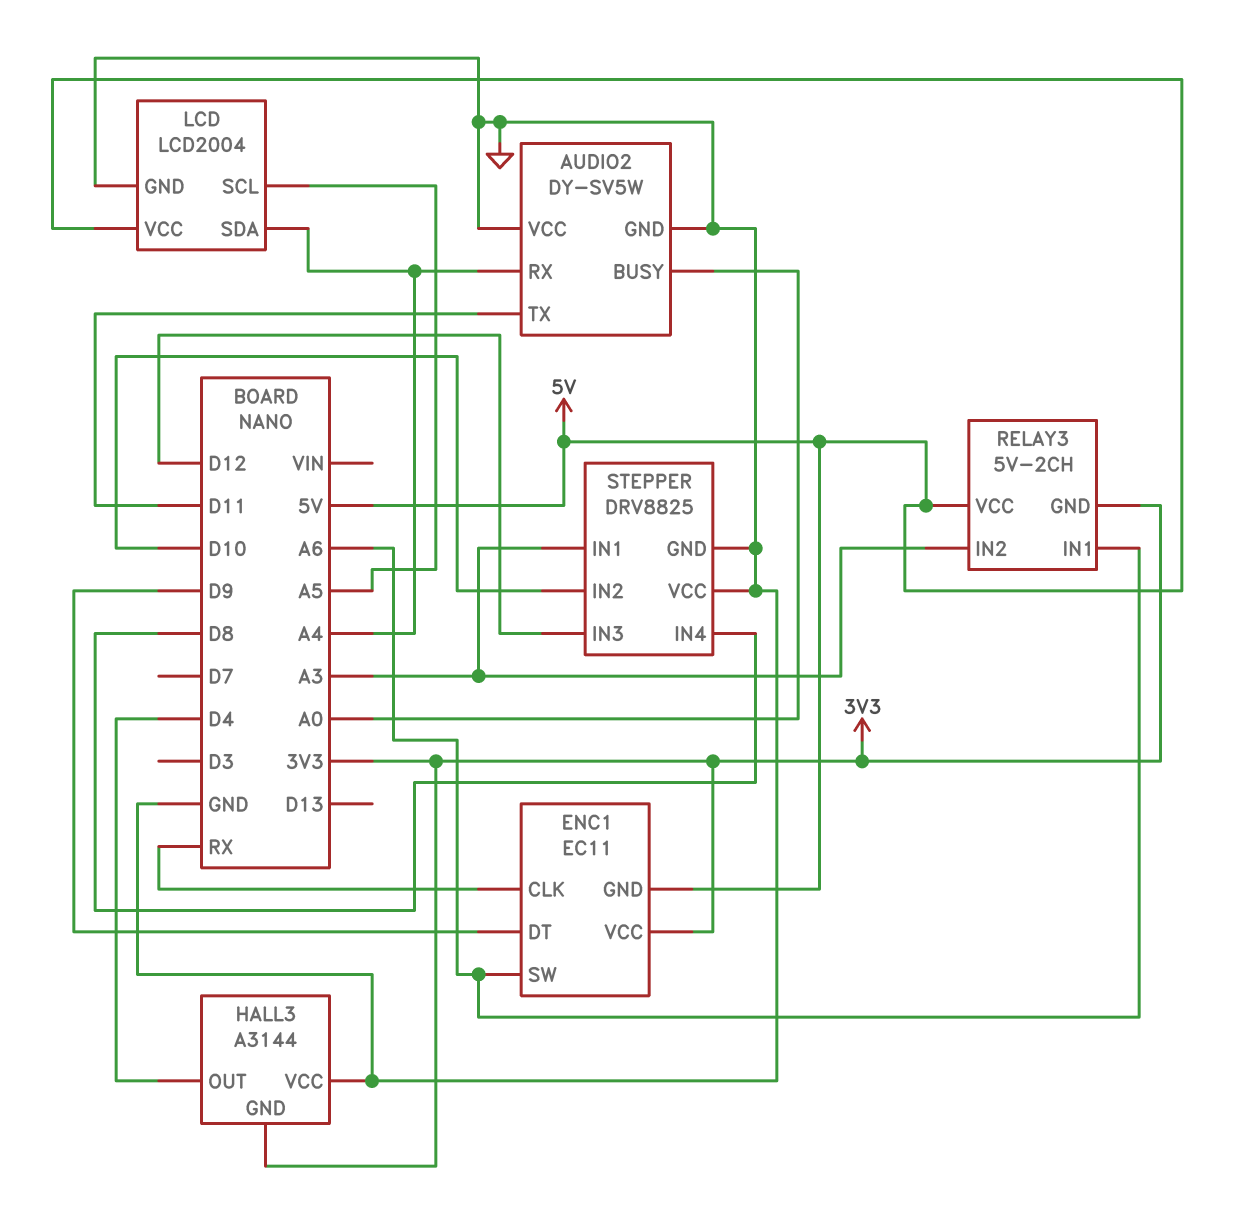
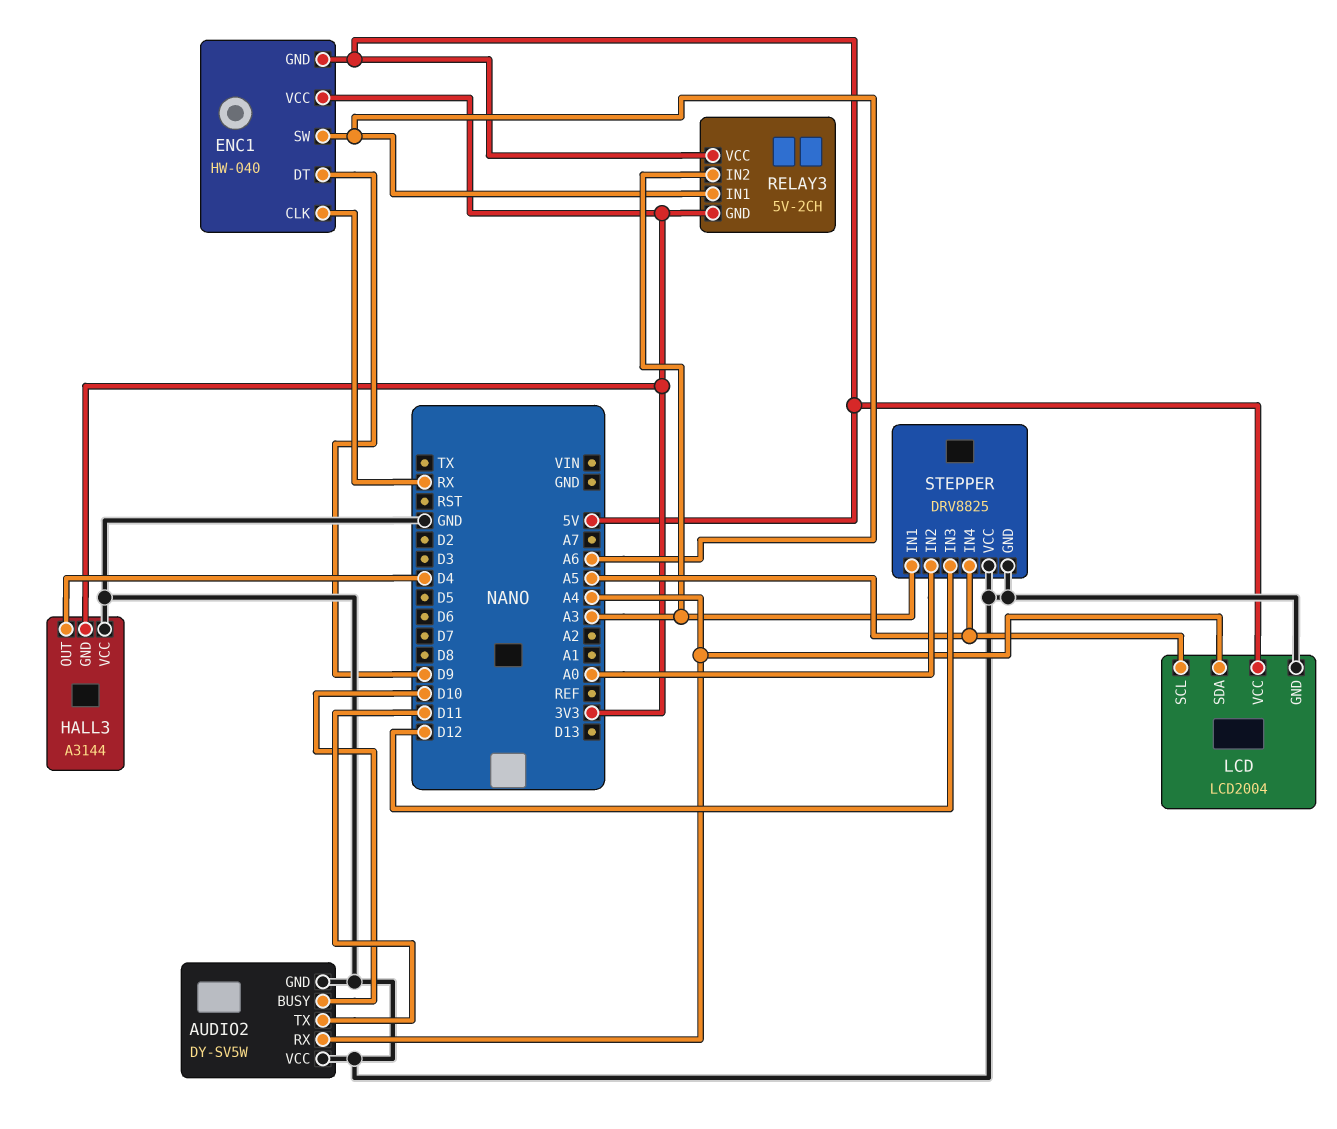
AUDIO2 pin BUSY: A0 -> D10
ENC1: EC11 -> HW-040
STEPPER pin IN2: D10 -> A0
STEPPER pin IN4: D8 -> A5

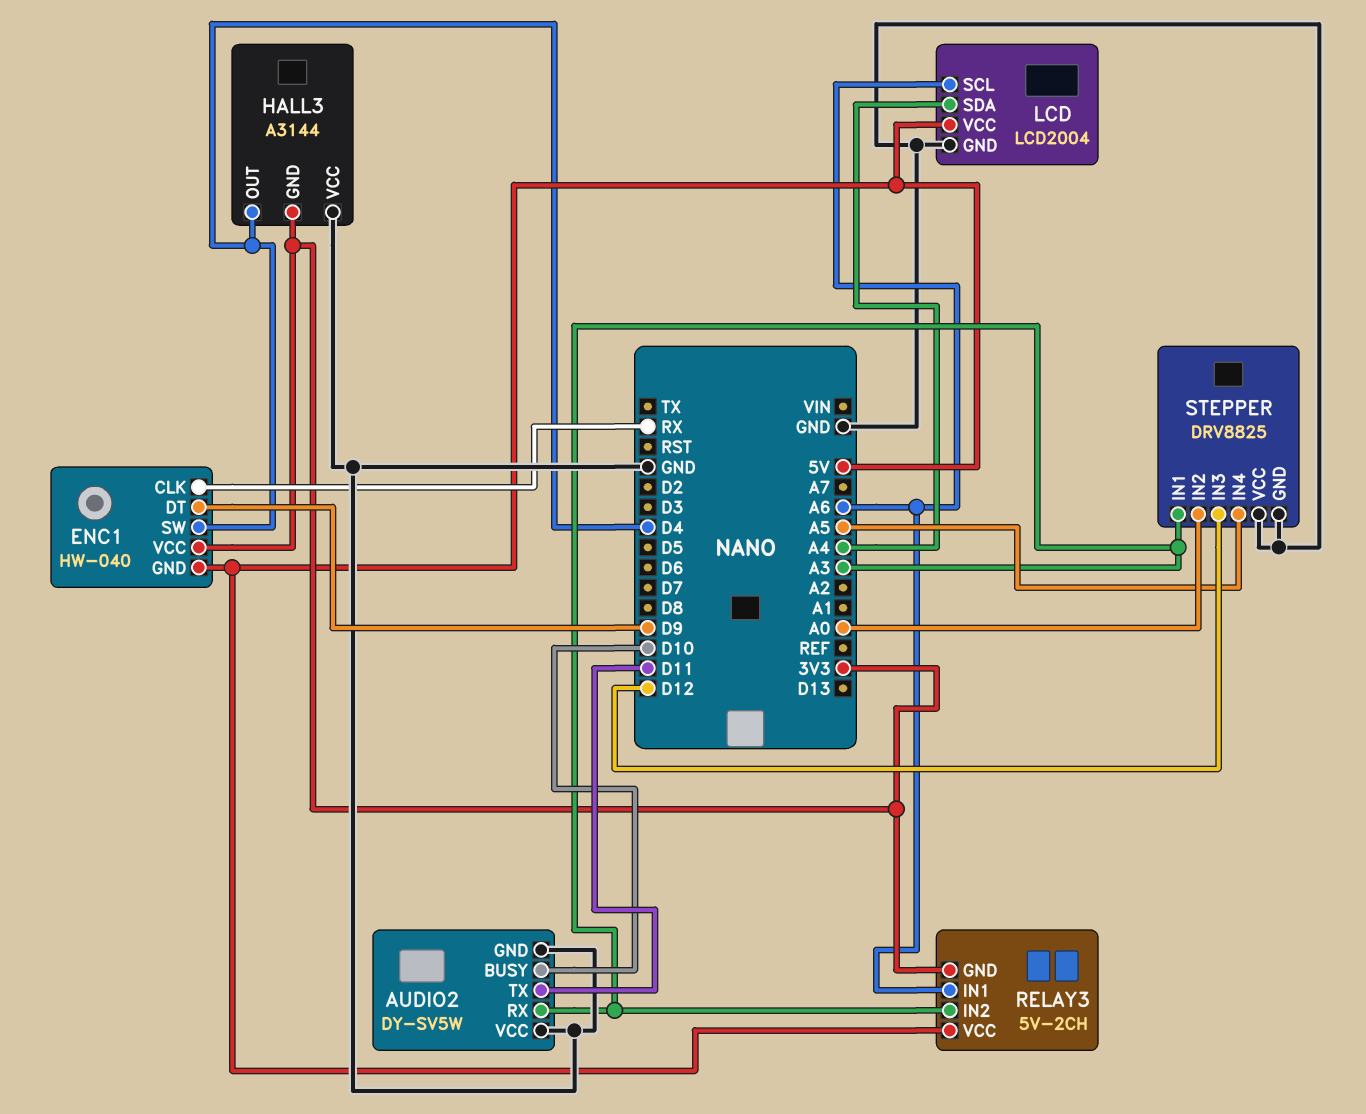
AUDIO2 pin RX: A4 -> A3
ENC1 pin SW: A6 -> D4
LCD pin SCL: A5 -> A6

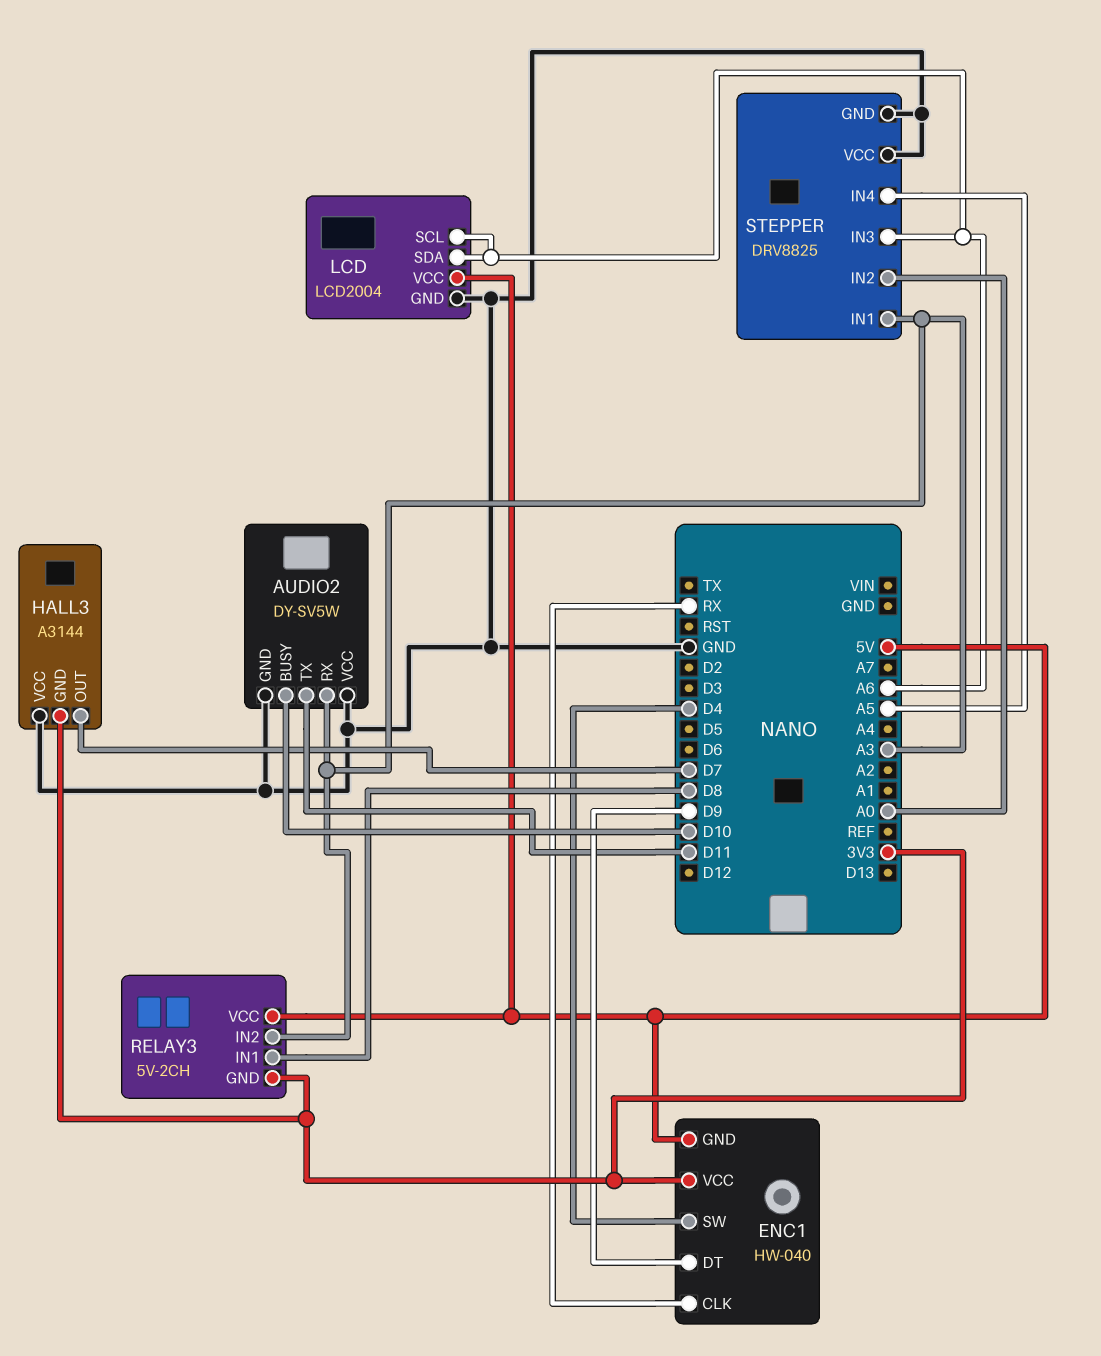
HALL3 pin OUT: D4 -> D7
LCD pin SDA: A4 -> A6
RELAY3 pin IN1: A6 -> D8
STEPPER pin IN3: D12 -> A6

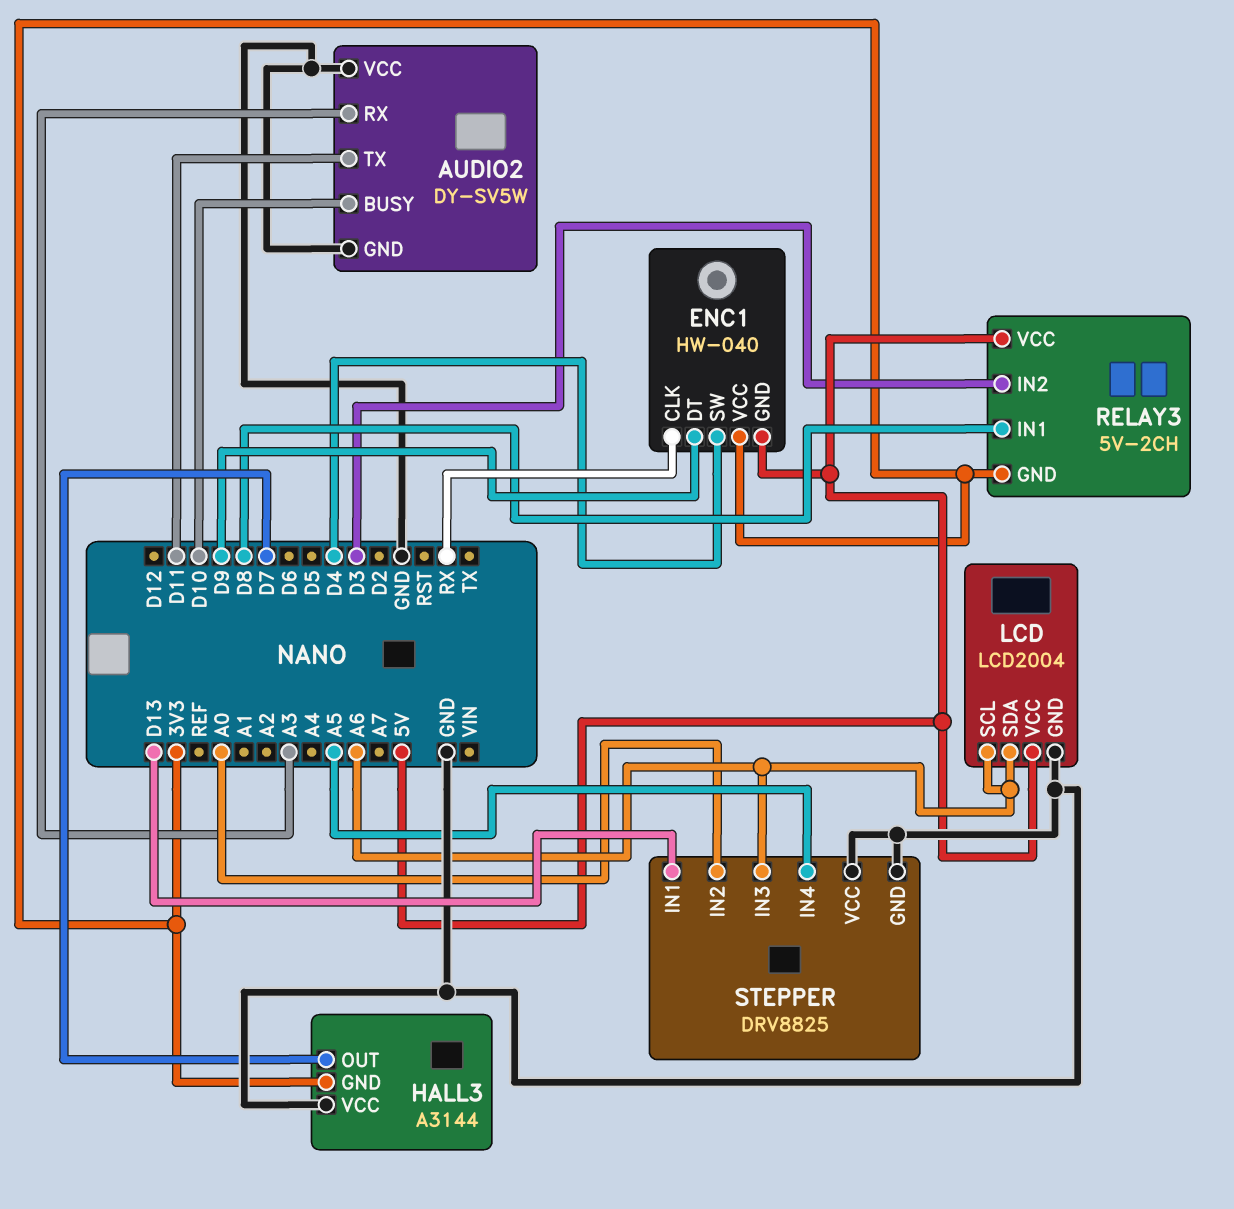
RELAY3 pin IN2: A3 -> D3
STEPPER pin IN1: A3 -> D13

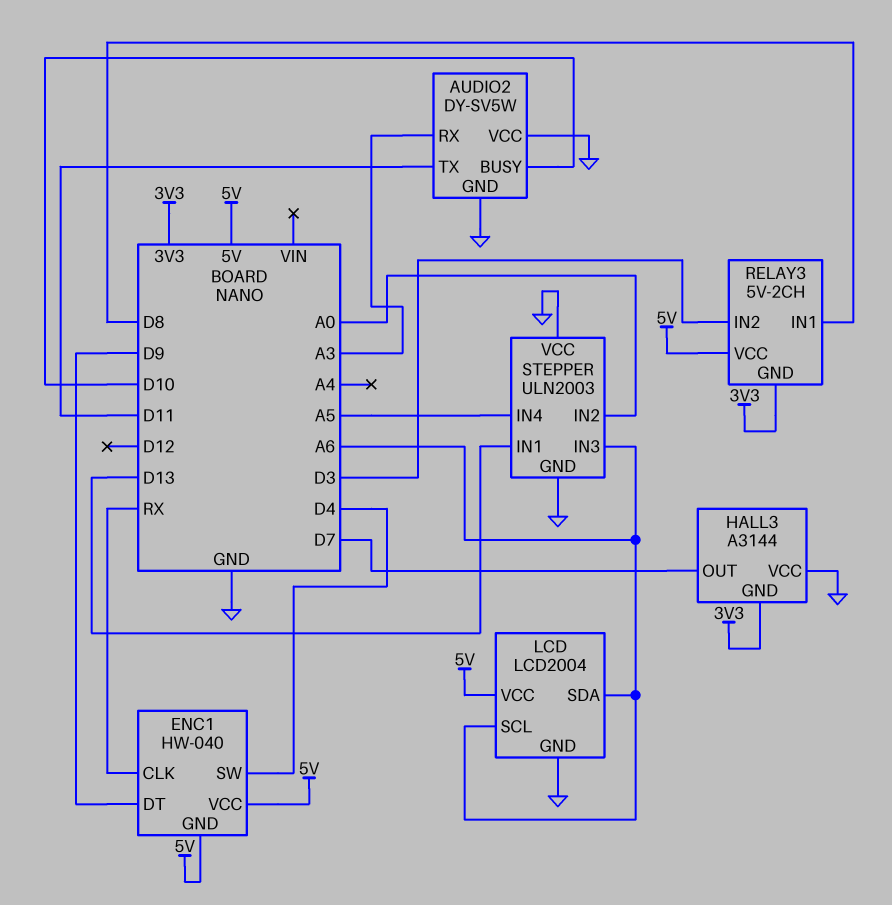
ENC1 pin VCC: 3V3 -> 5V
STEPPER: DRV8825 -> ULN2003

